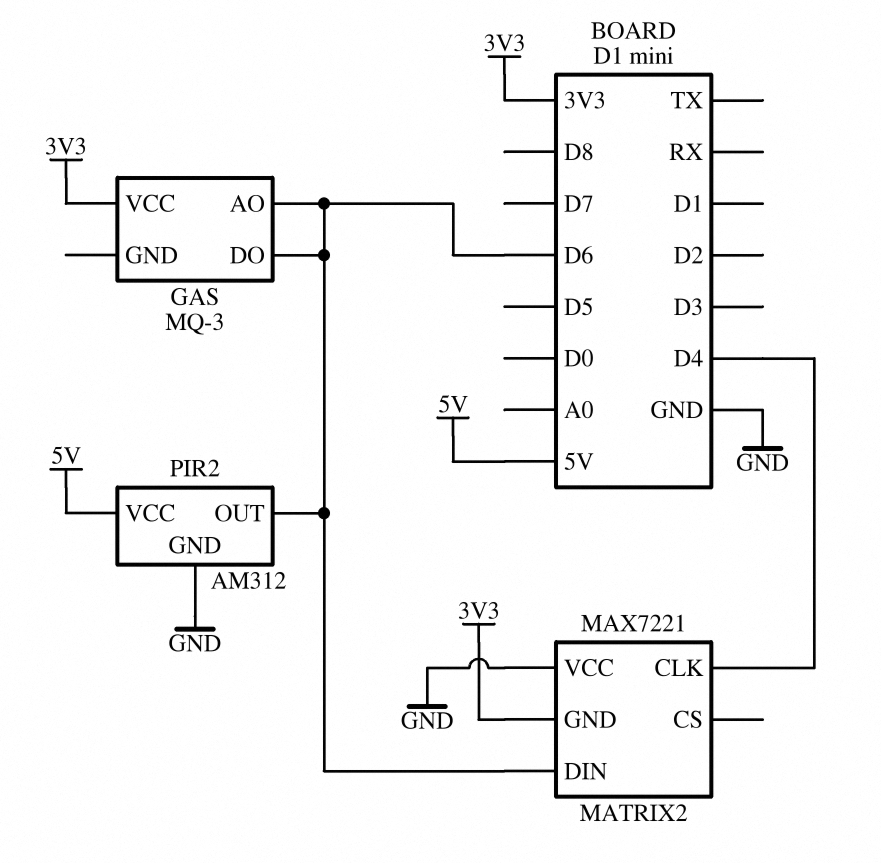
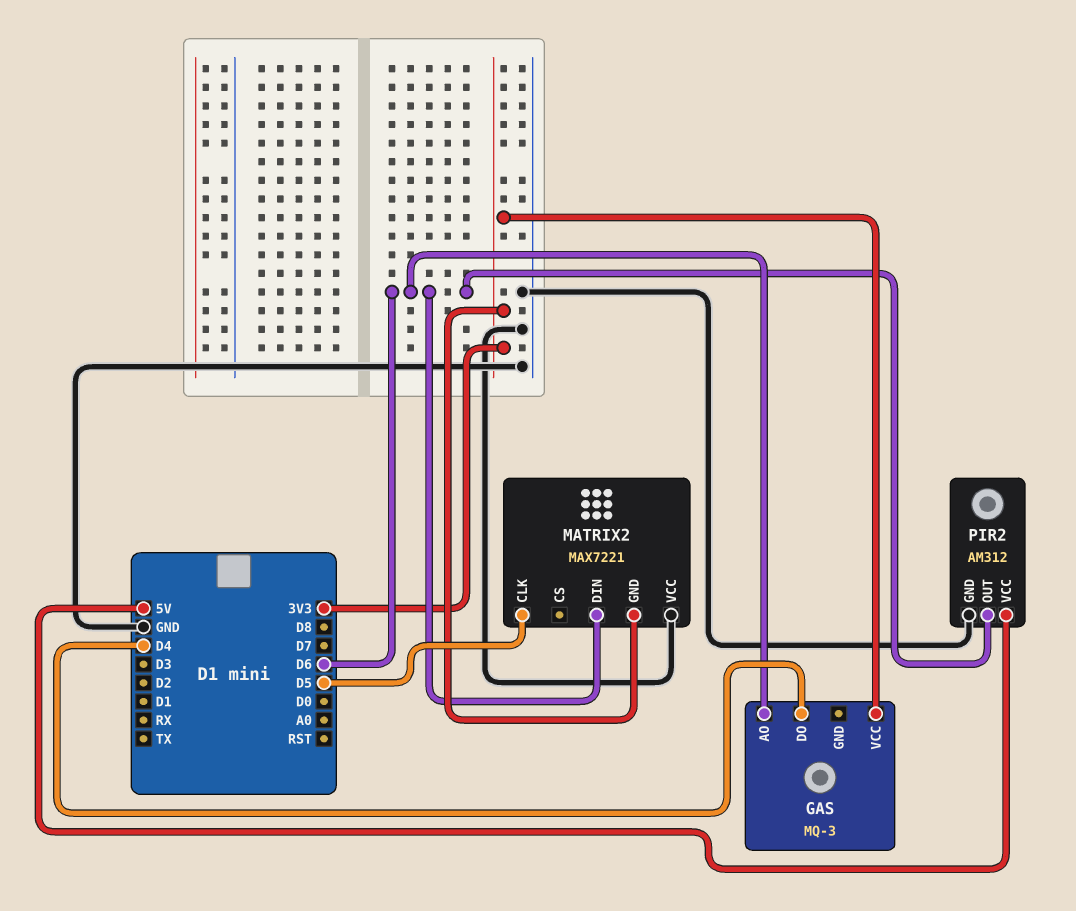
GAS pin DO: D6 -> D4
MATRIX2 pin CLK: D4 -> D5

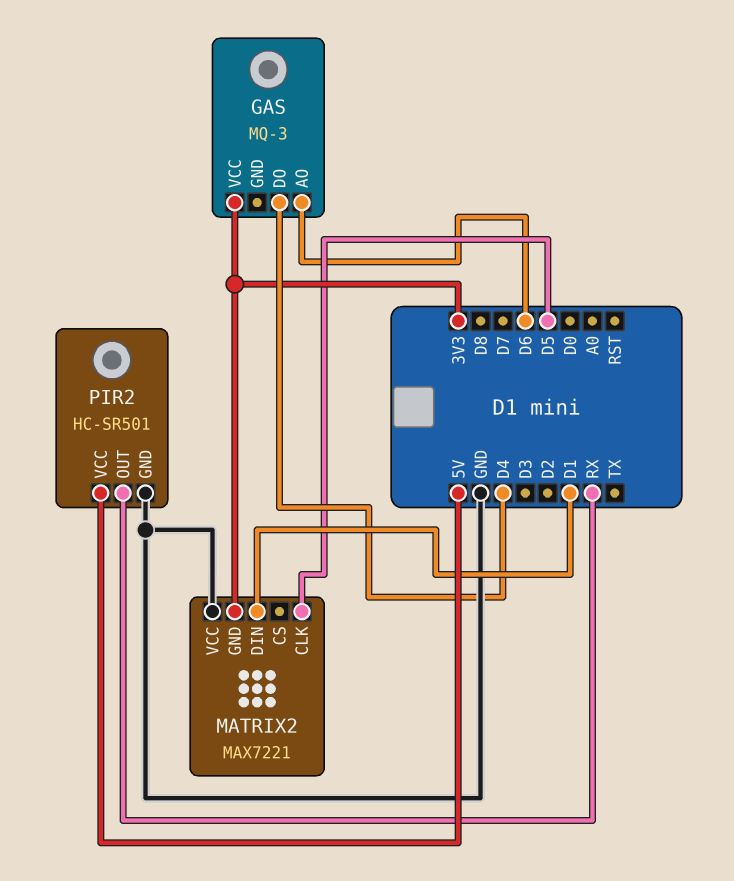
MATRIX2 pin DIN: D6 -> D1
PIR2: AM312 -> HC-SR501
PIR2 pin OUT: D6 -> RX

